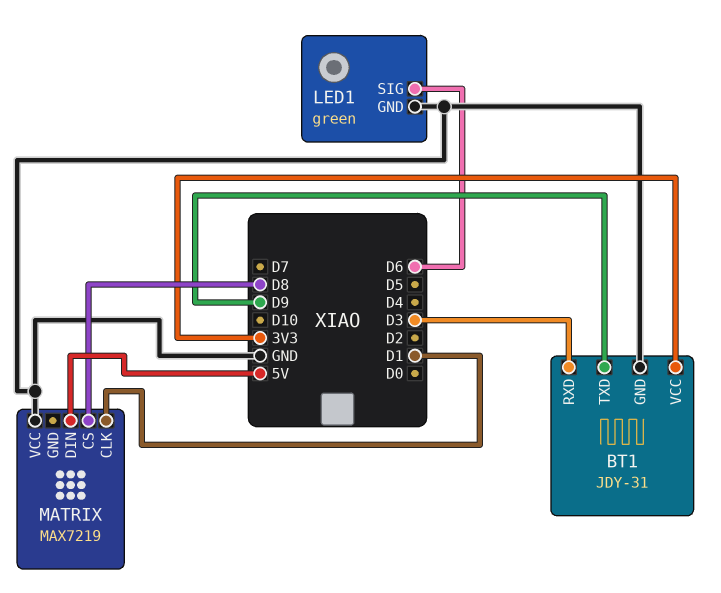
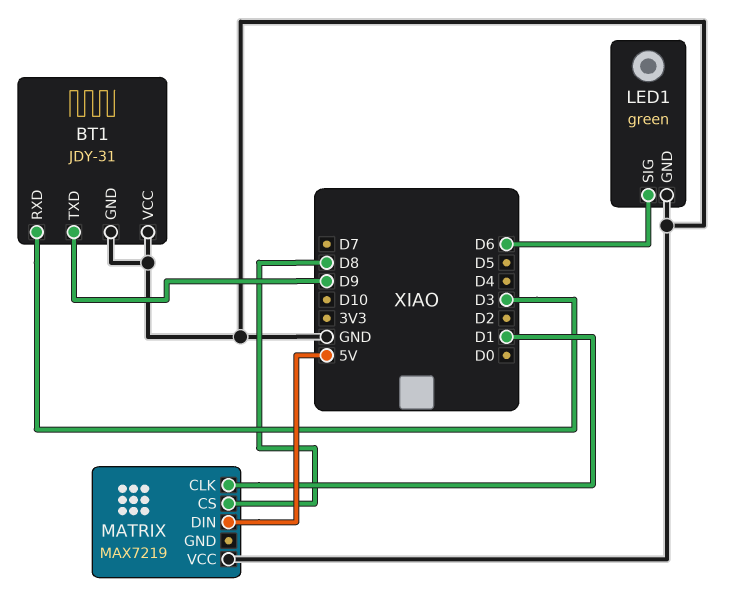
BT1 pin VCC: 3V3 -> GND

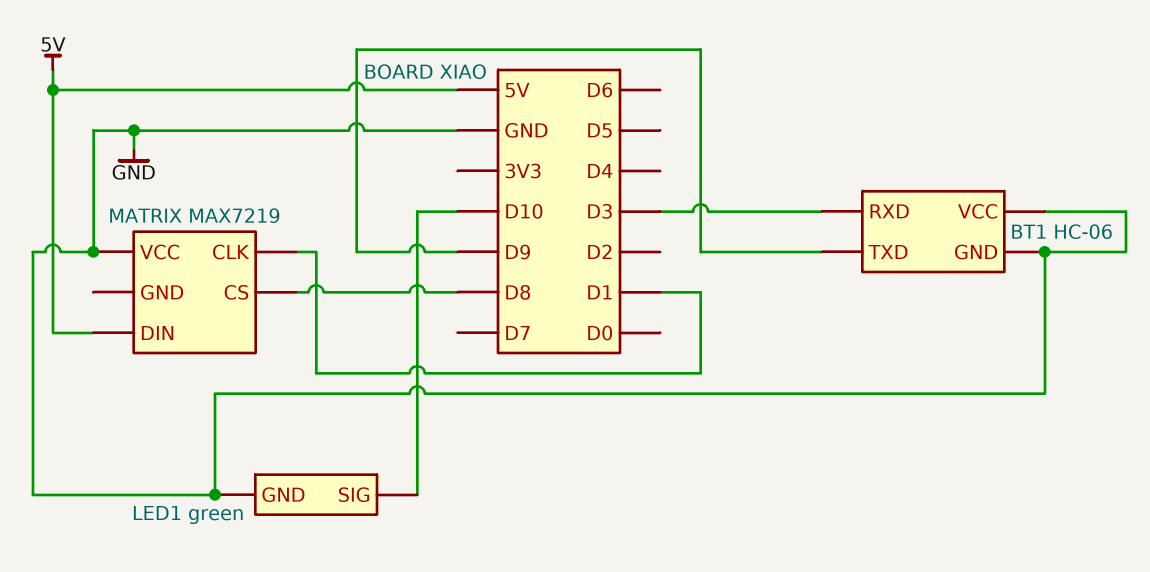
BT1: JDY-31 -> HC-06
LED1 pin SIG: D6 -> D10

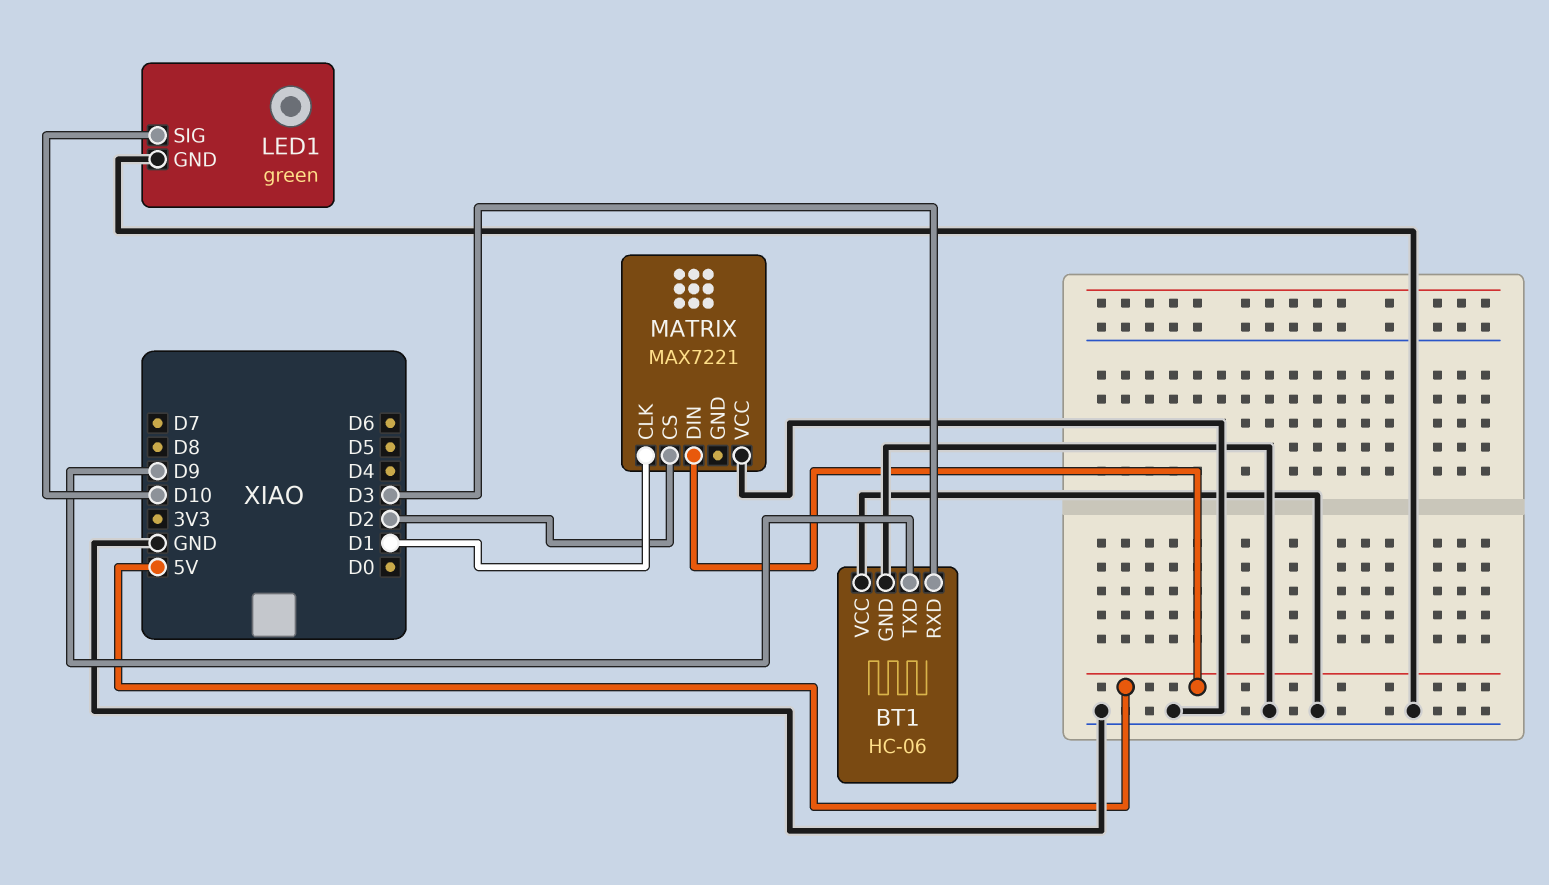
MATRIX: MAX7219 -> MAX7221
MATRIX pin CS: D8 -> D2

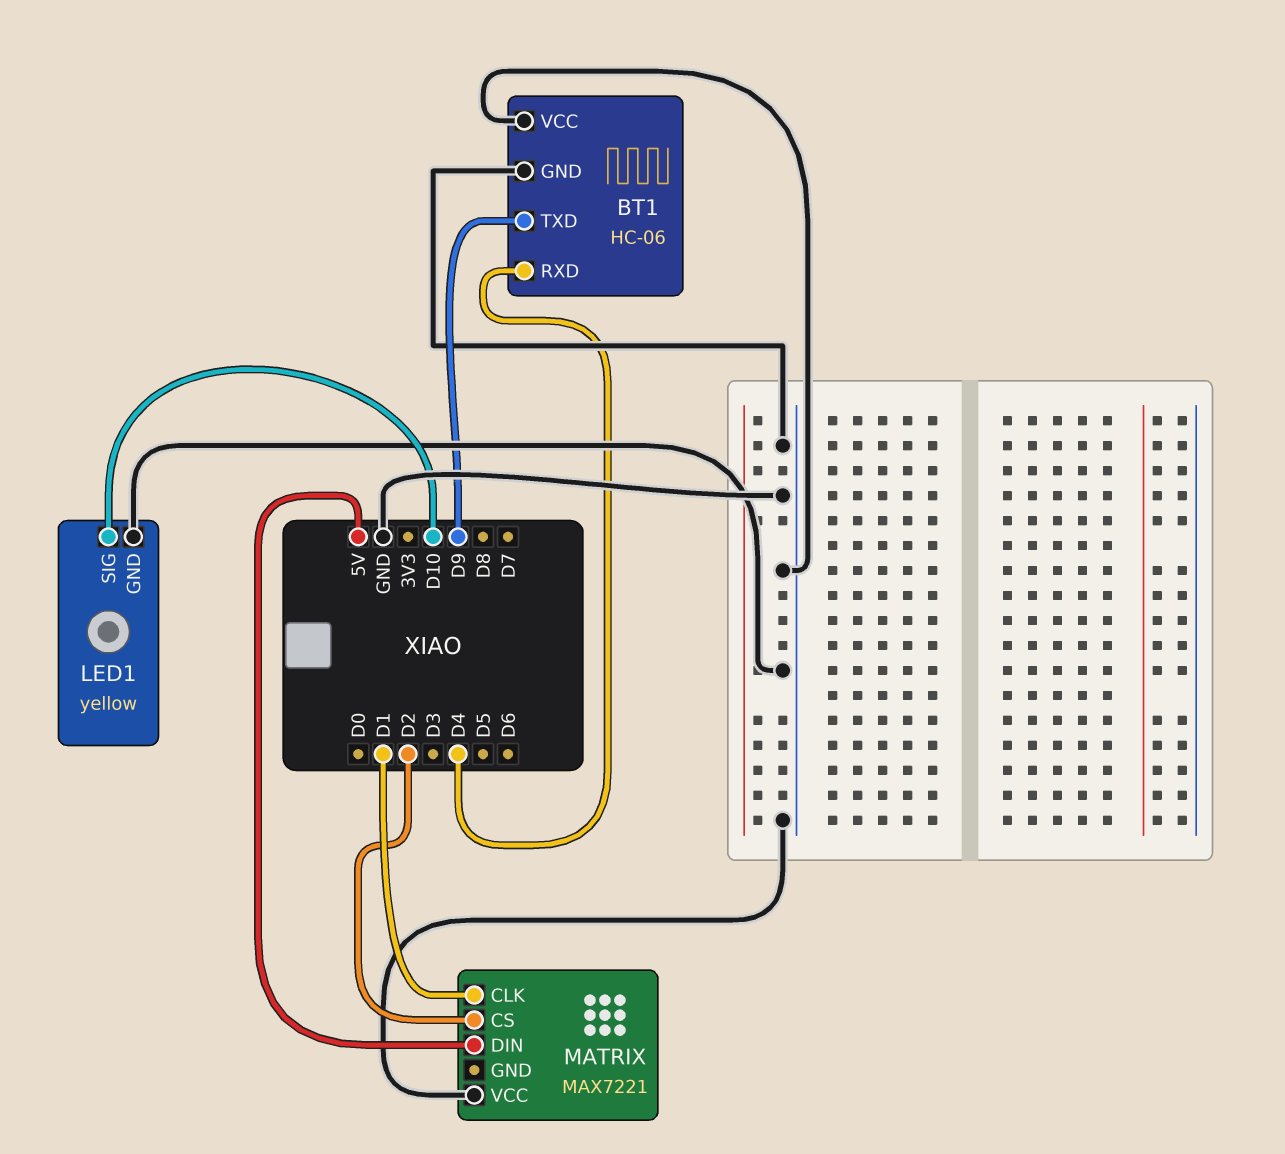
BT1 pin RXD: D3 -> D4
LED1: green -> yellow

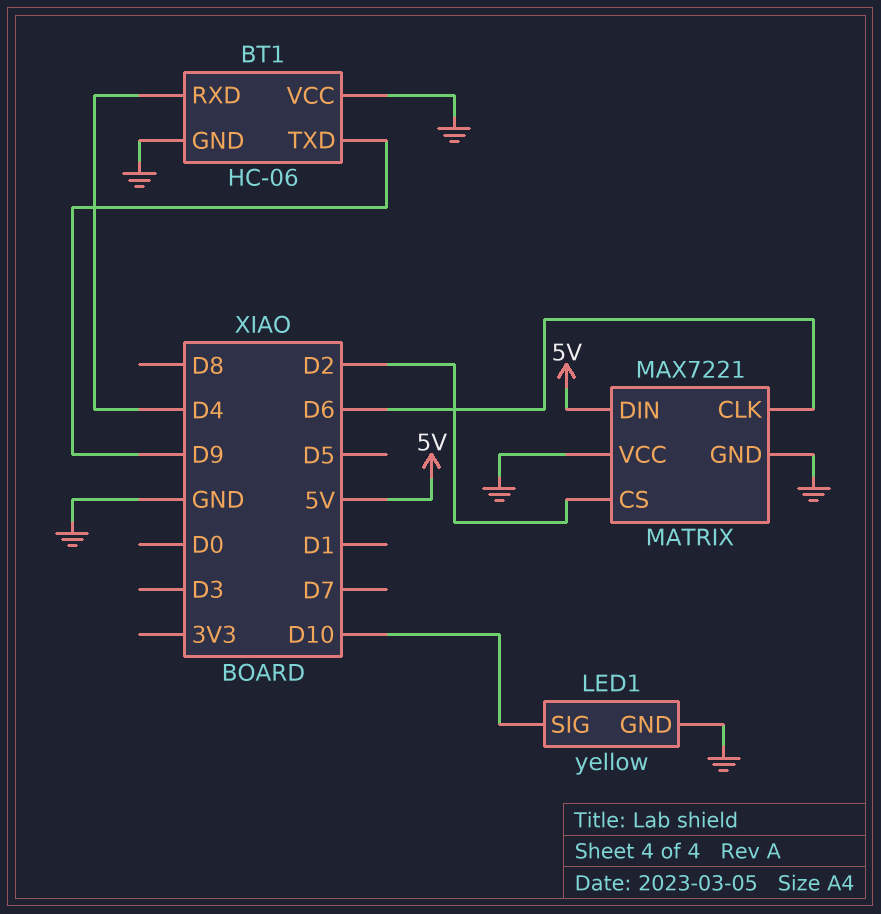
MATRIX pin CLK: D1 -> D6
MATRIX pin GND: none -> GND

